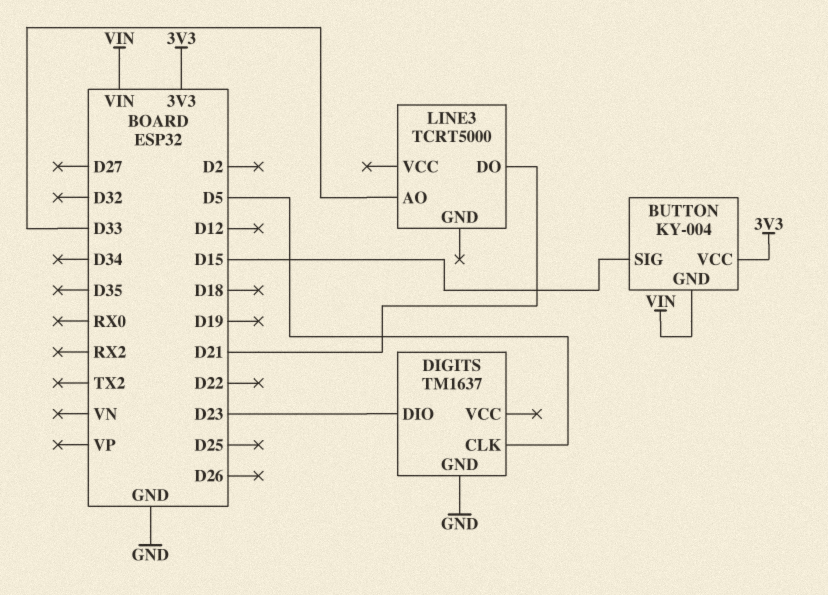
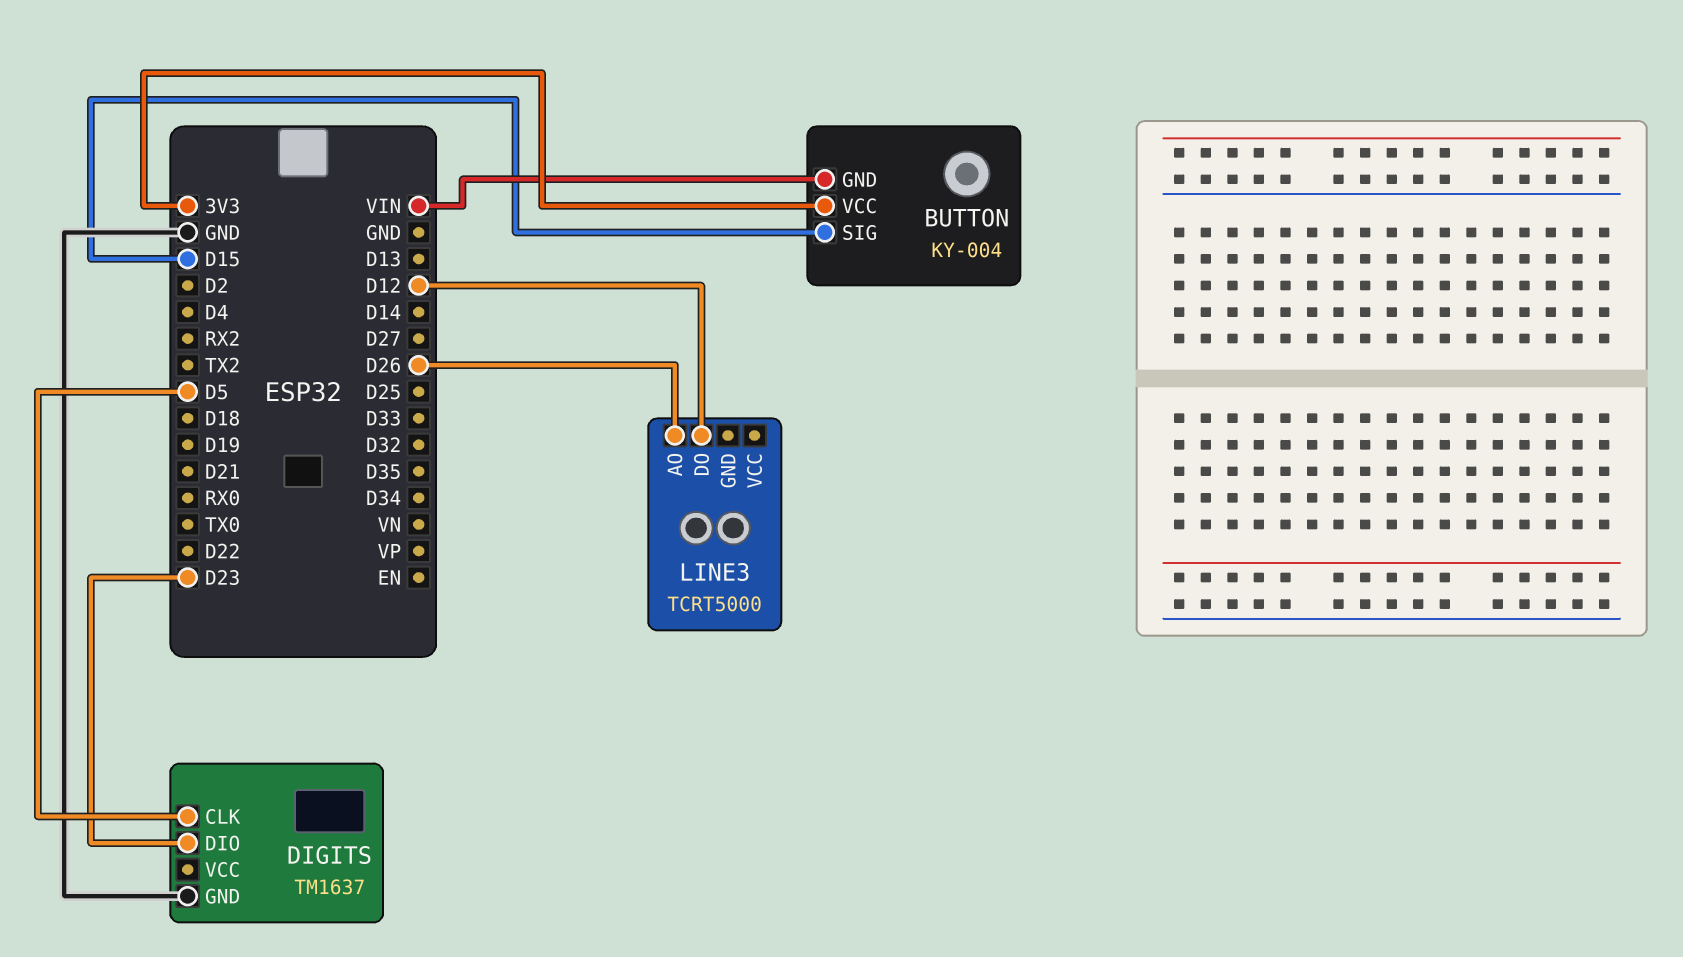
LINE3 pin AO: D33 -> D26
LINE3 pin DO: D21 -> D12

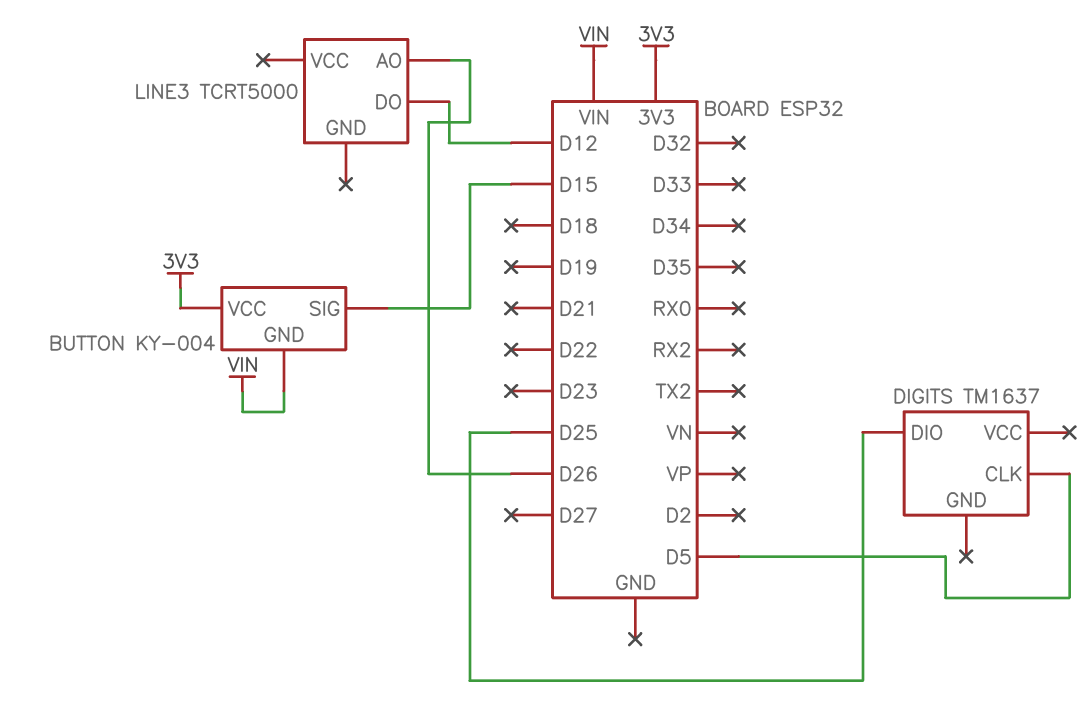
DIGITS pin DIO: D23 -> D25
DIGITS pin GND: GND -> none

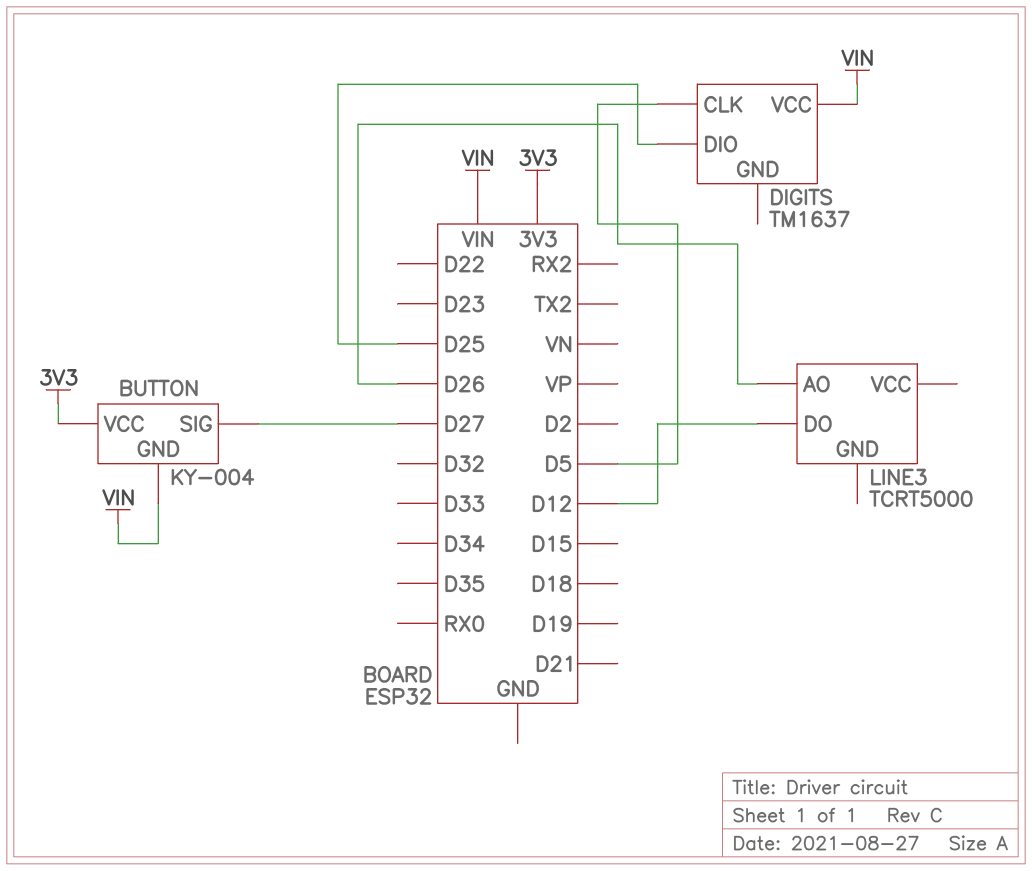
BUTTON pin SIG: D15 -> D27
DIGITS pin VCC: none -> VIN

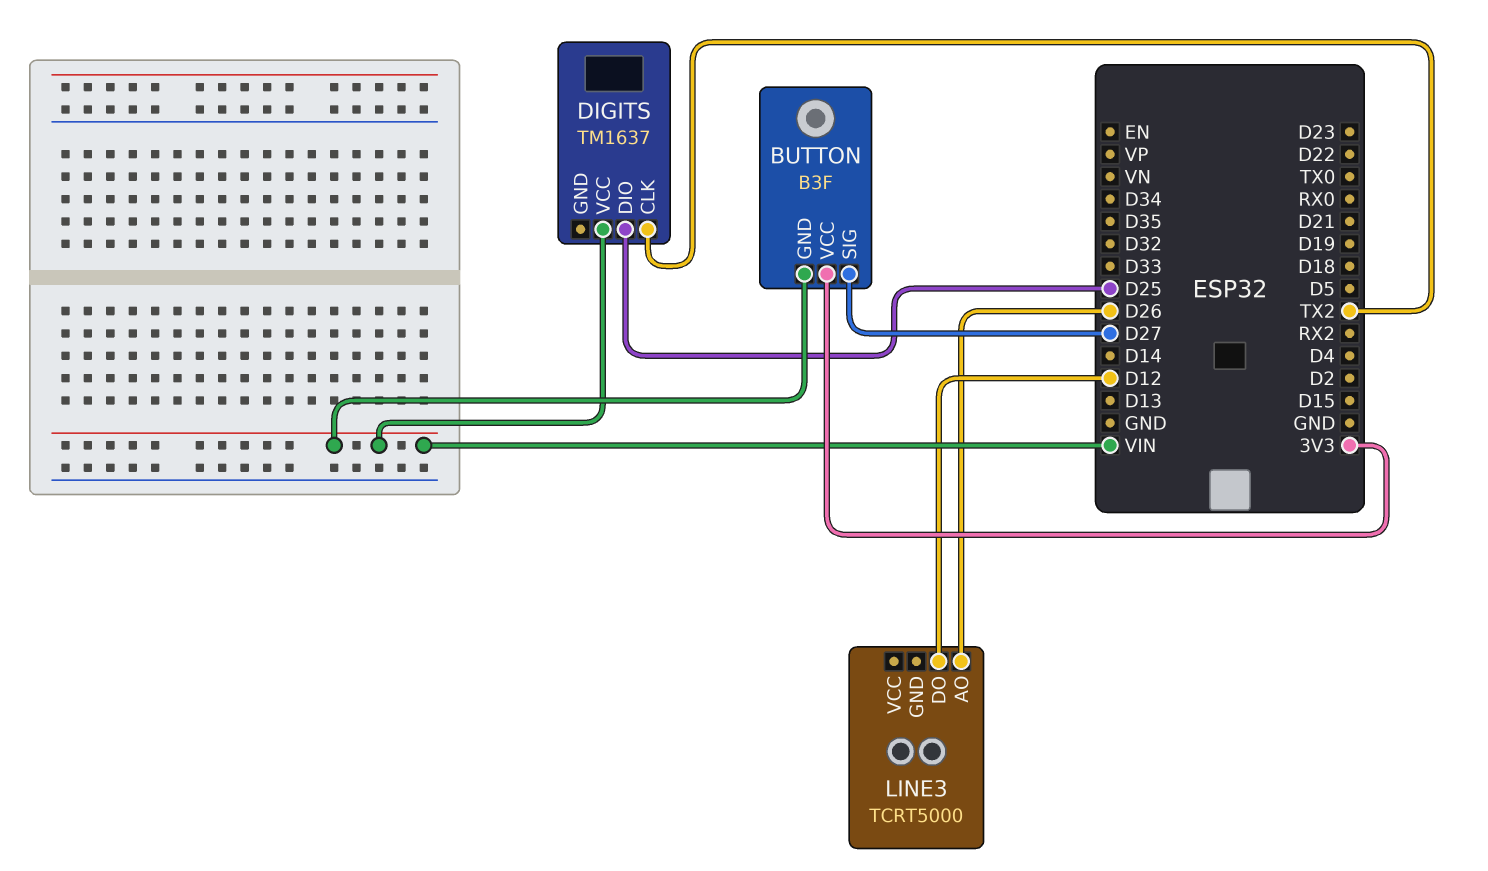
BUTTON: KY-004 -> B3F
DIGITS pin CLK: D5 -> TX2

